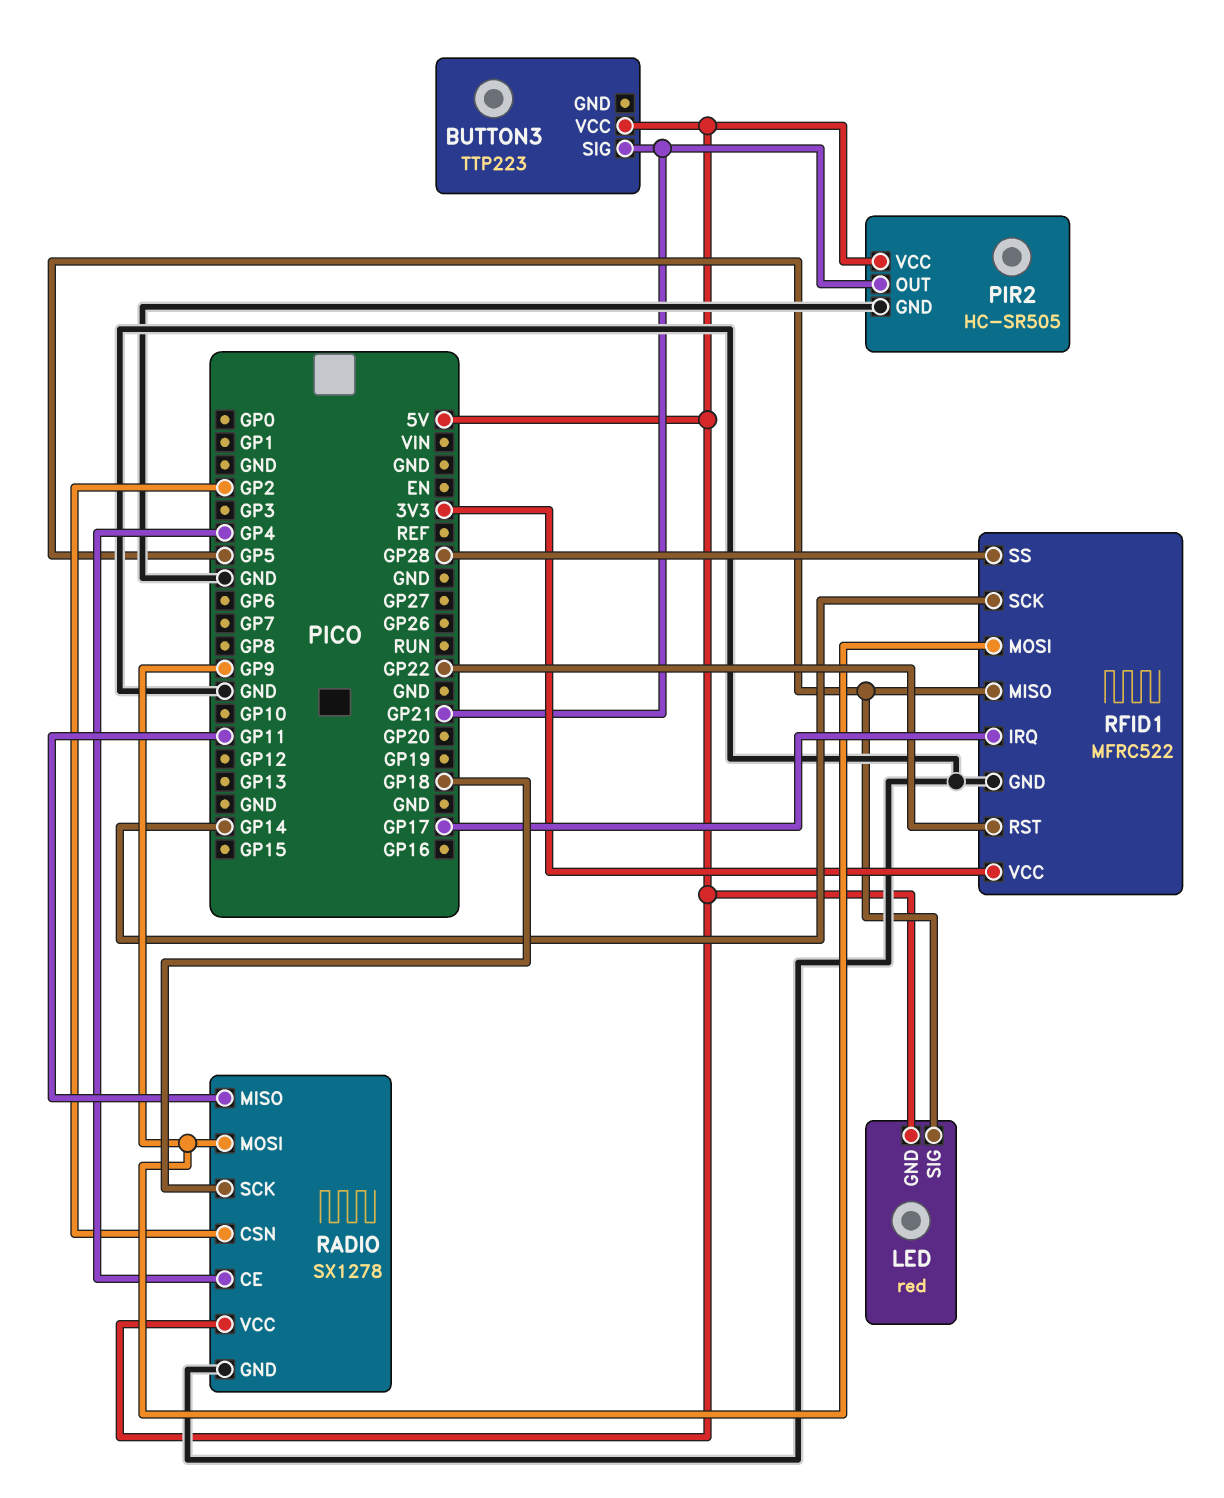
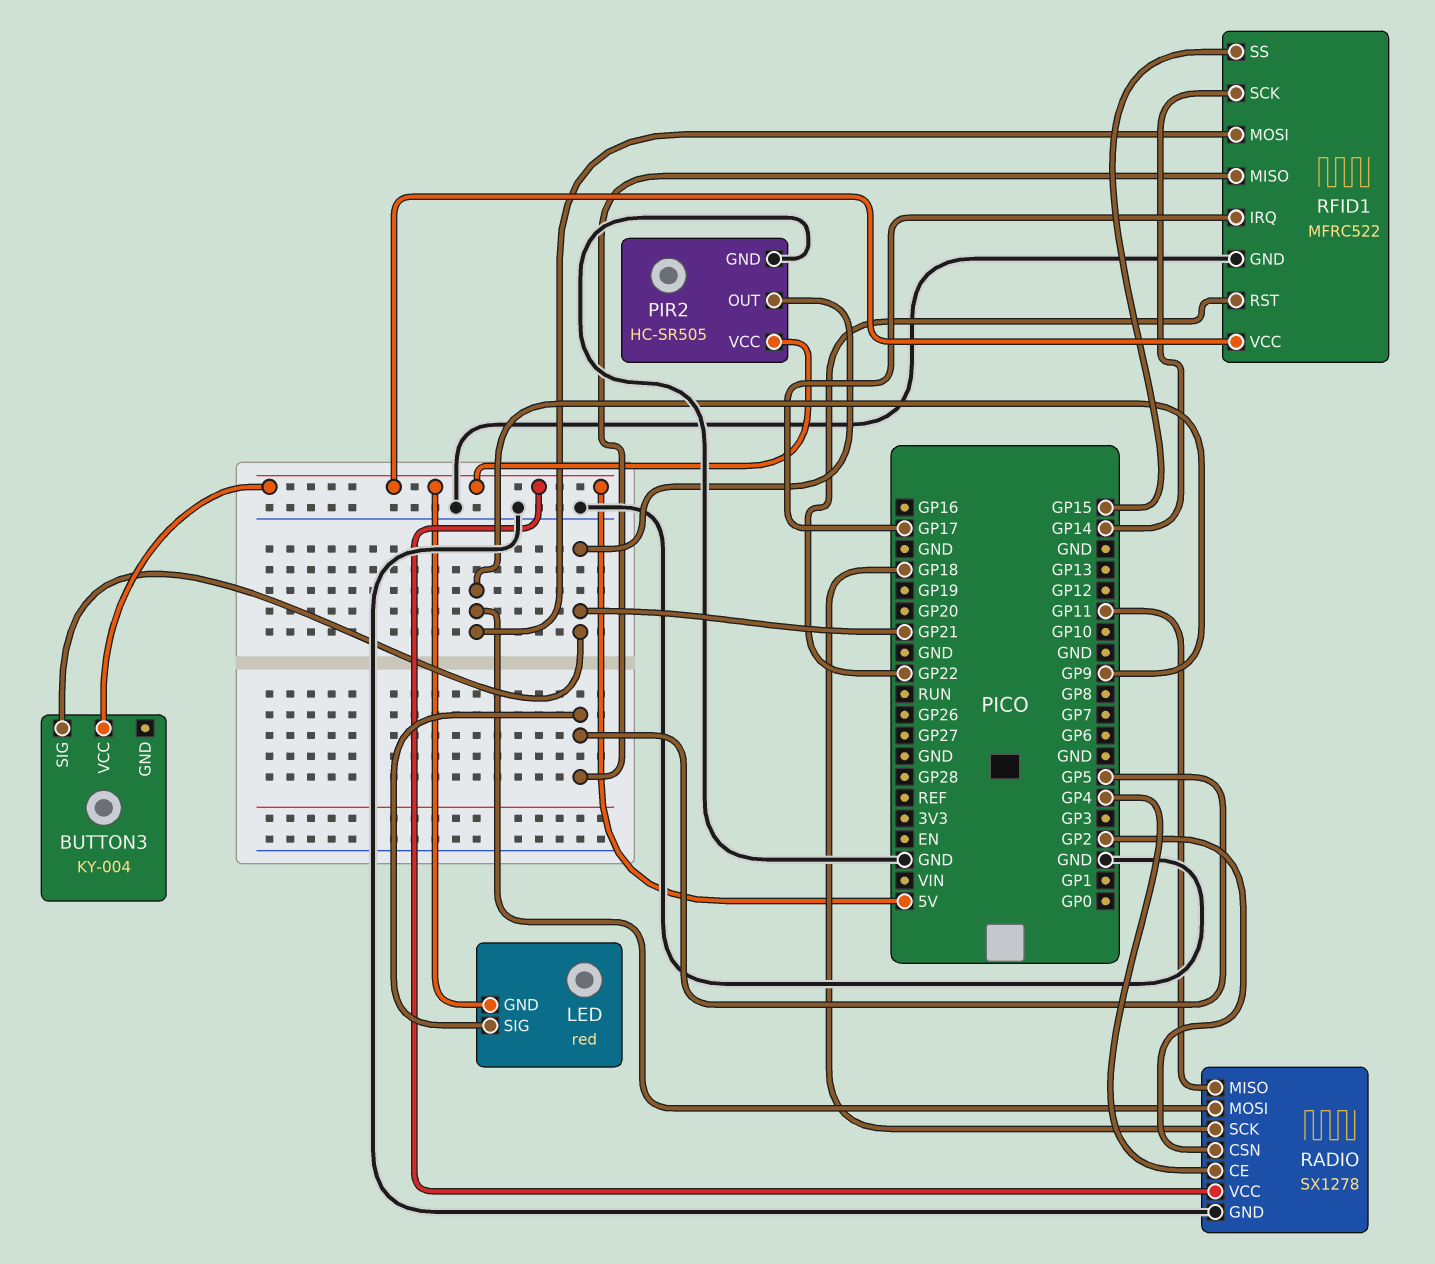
BUTTON3: TTP223 -> KY-004
RFID1 pin SS: GP28 -> GP15
RFID1 pin VCC: 3V3 -> 5V

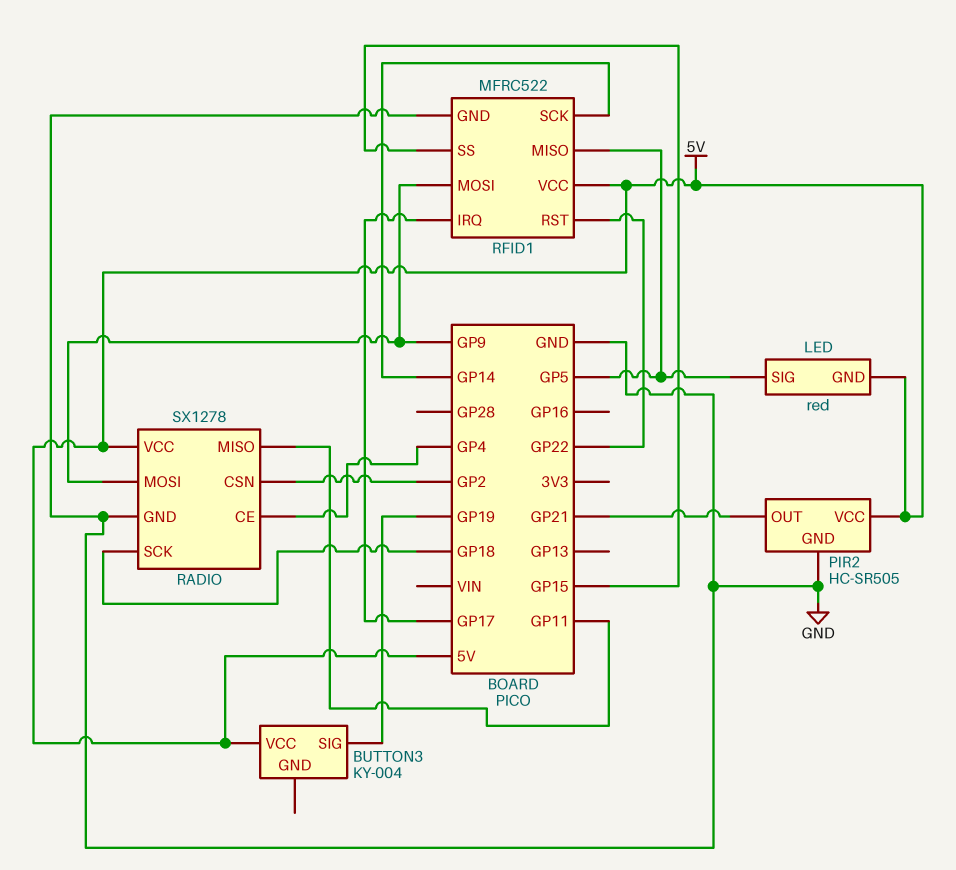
BUTTON3 pin SIG: GP21 -> GP19

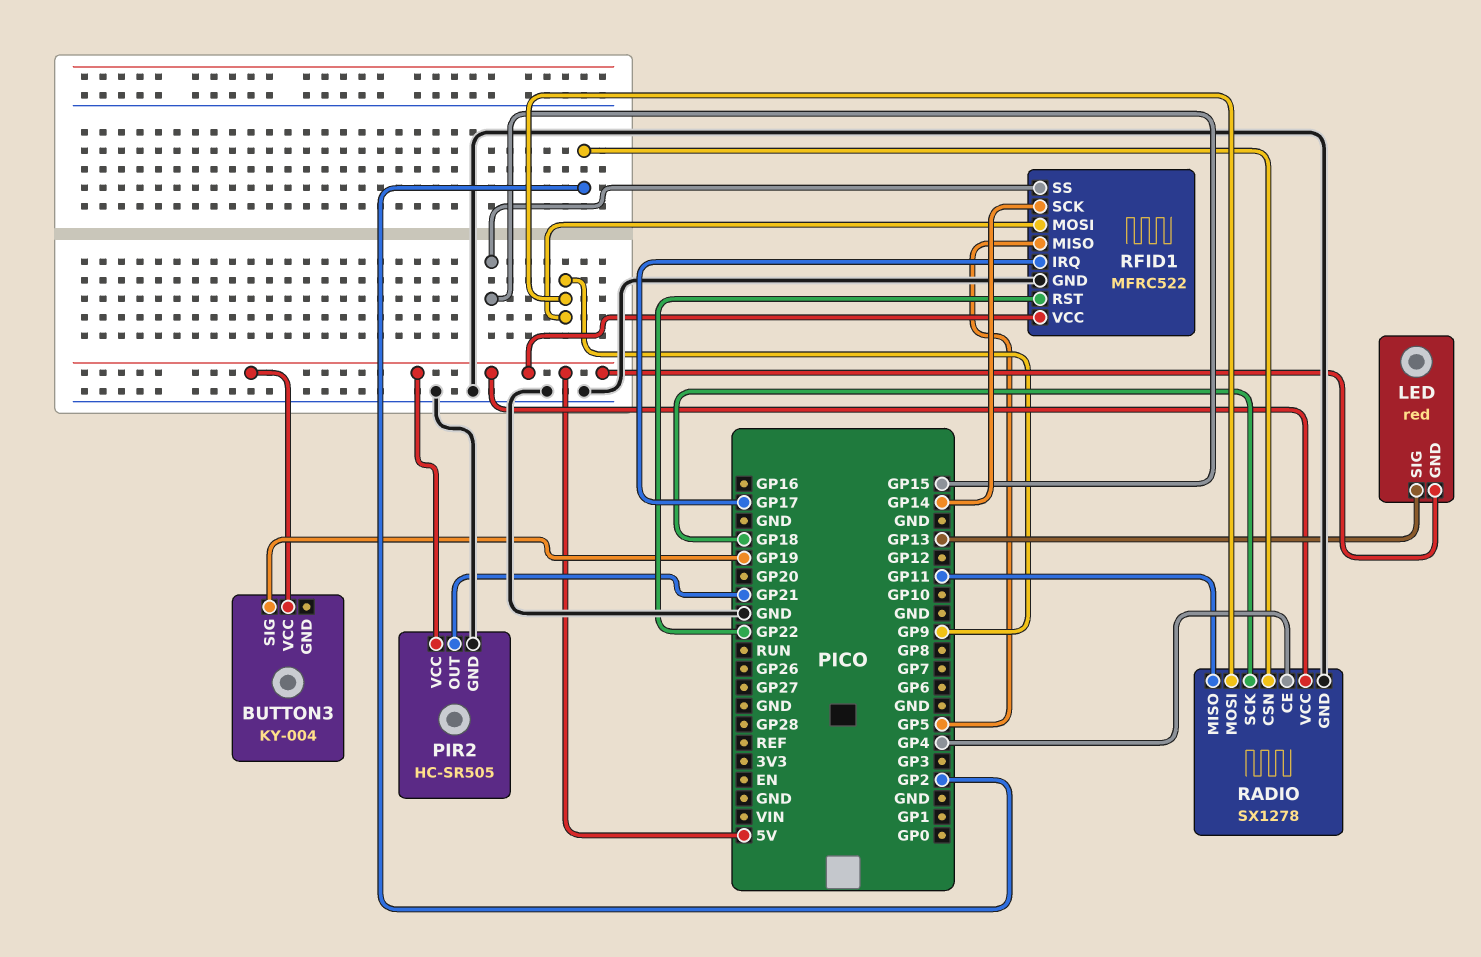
LED pin SIG: GP5 -> GP13

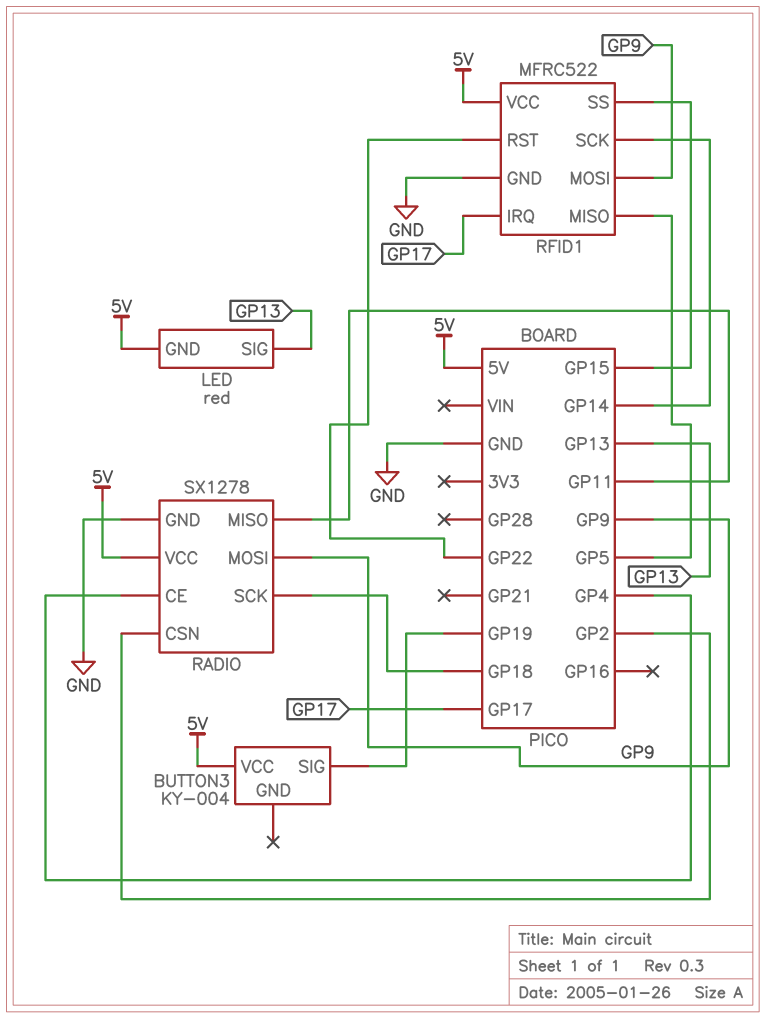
PIR2: HC-SR505 -> none
PIR2 pin GND: GND -> none
PIR2 pin OUT: GP21 -> none
PIR2 pin VCC: 5V -> none

